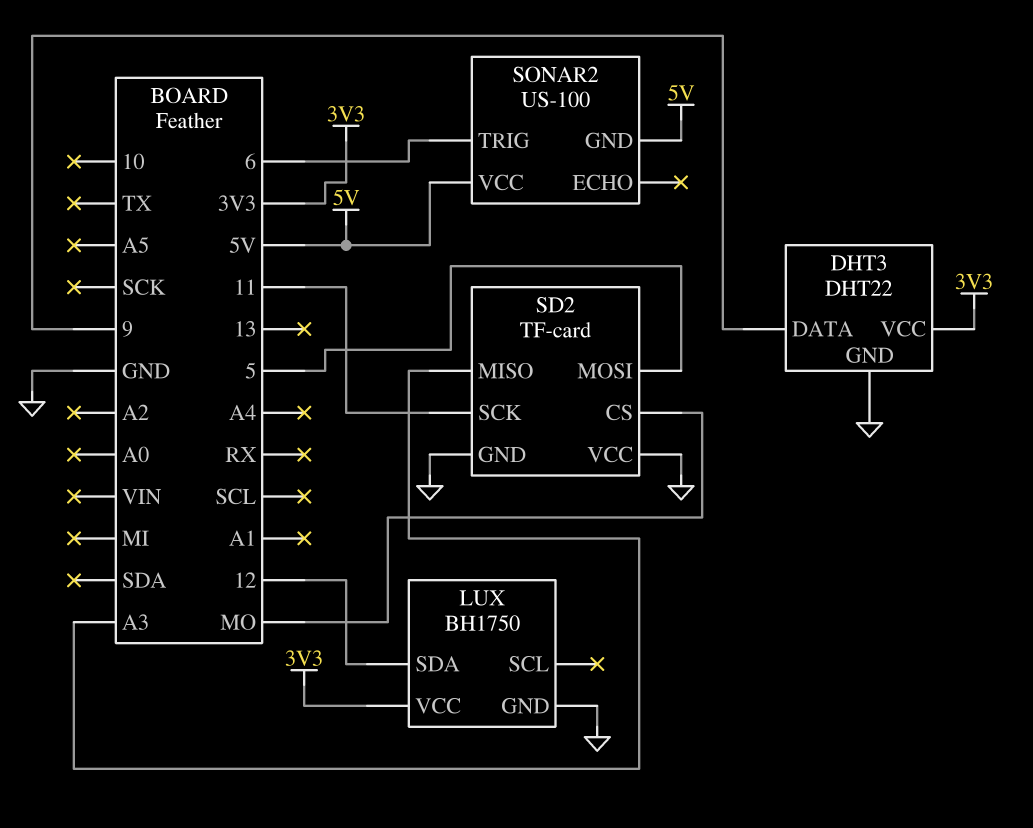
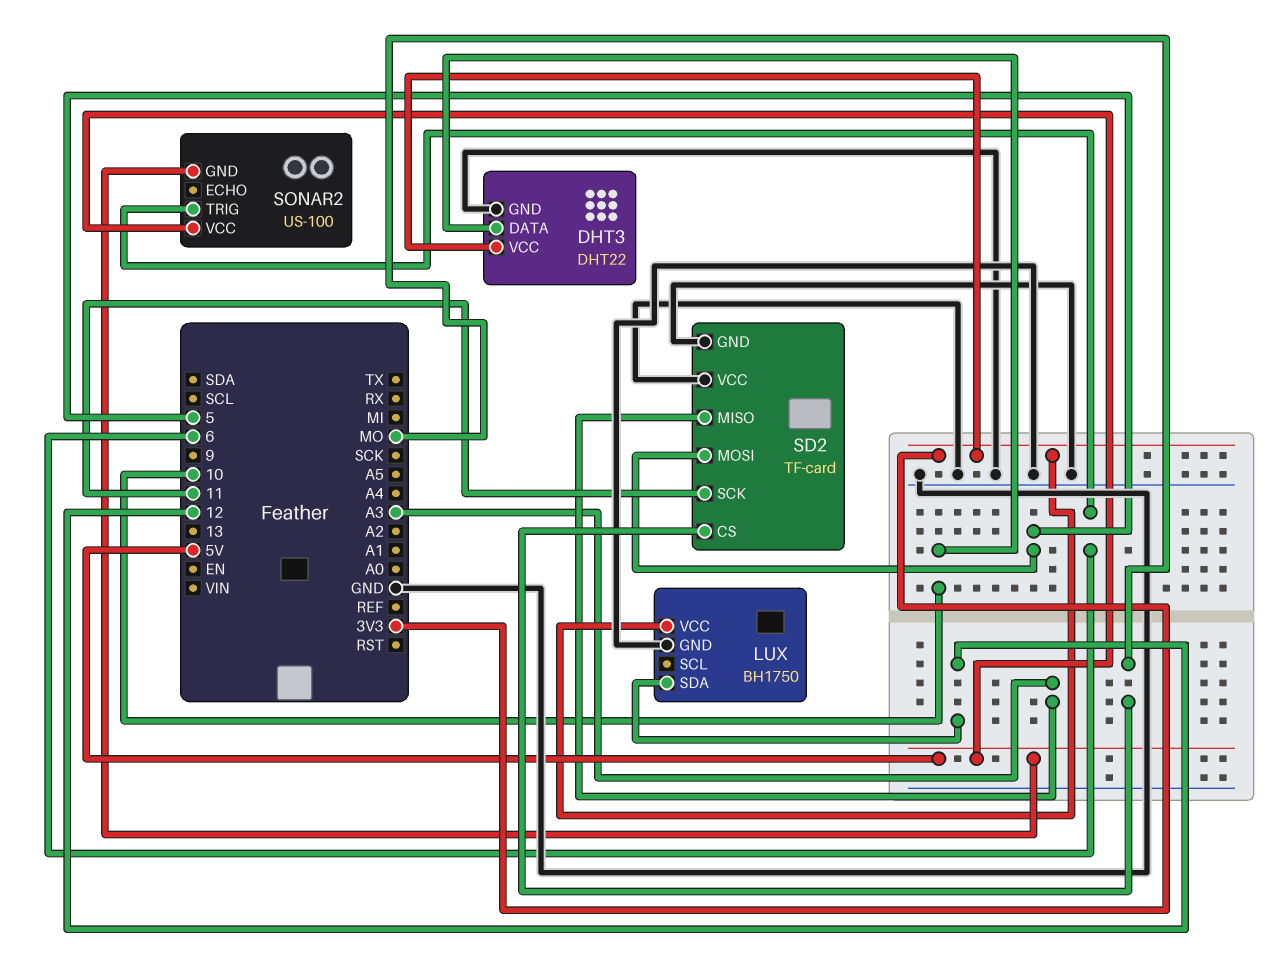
DHT3 pin DATA: 9 -> 10

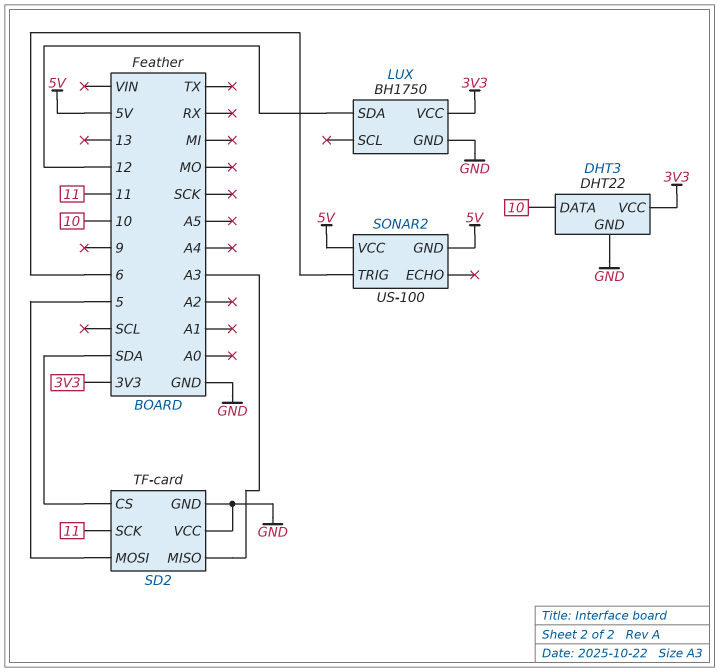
SD2 pin CS: MO -> SDA

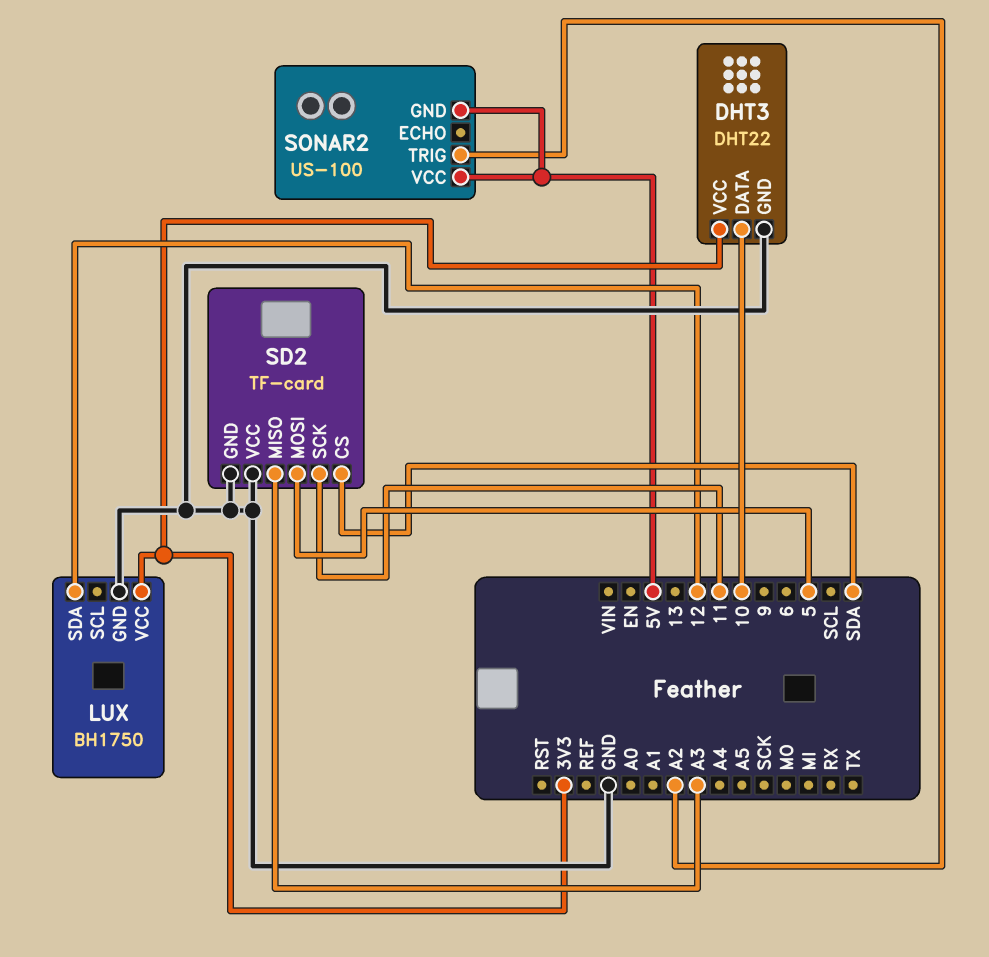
SONAR2 pin TRIG: 6 -> A2

